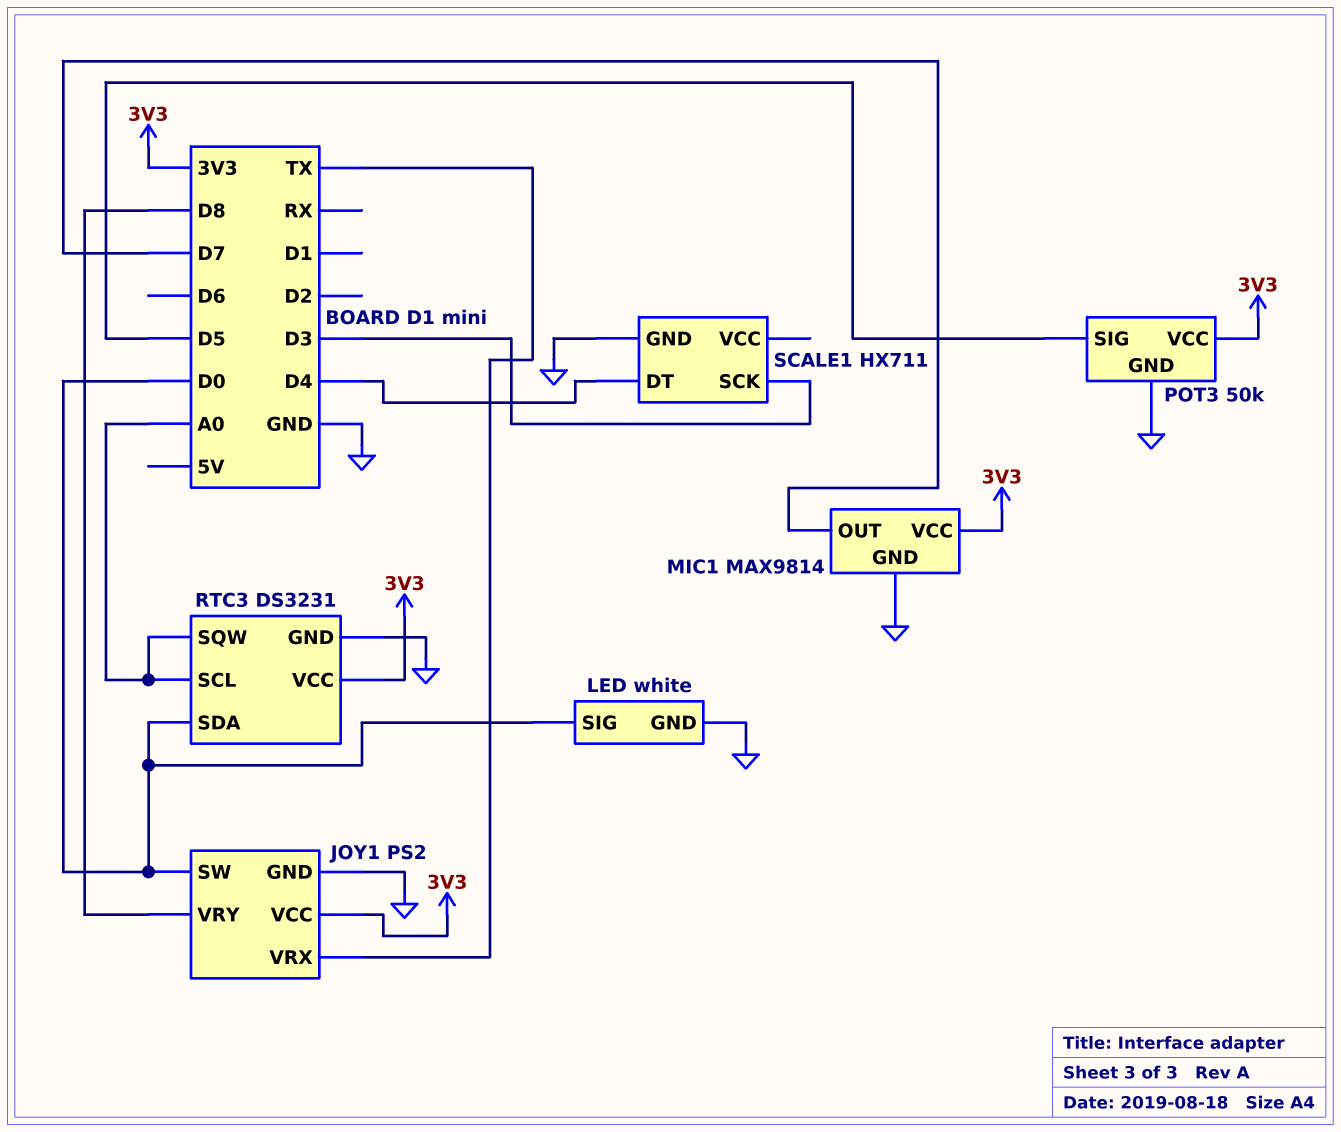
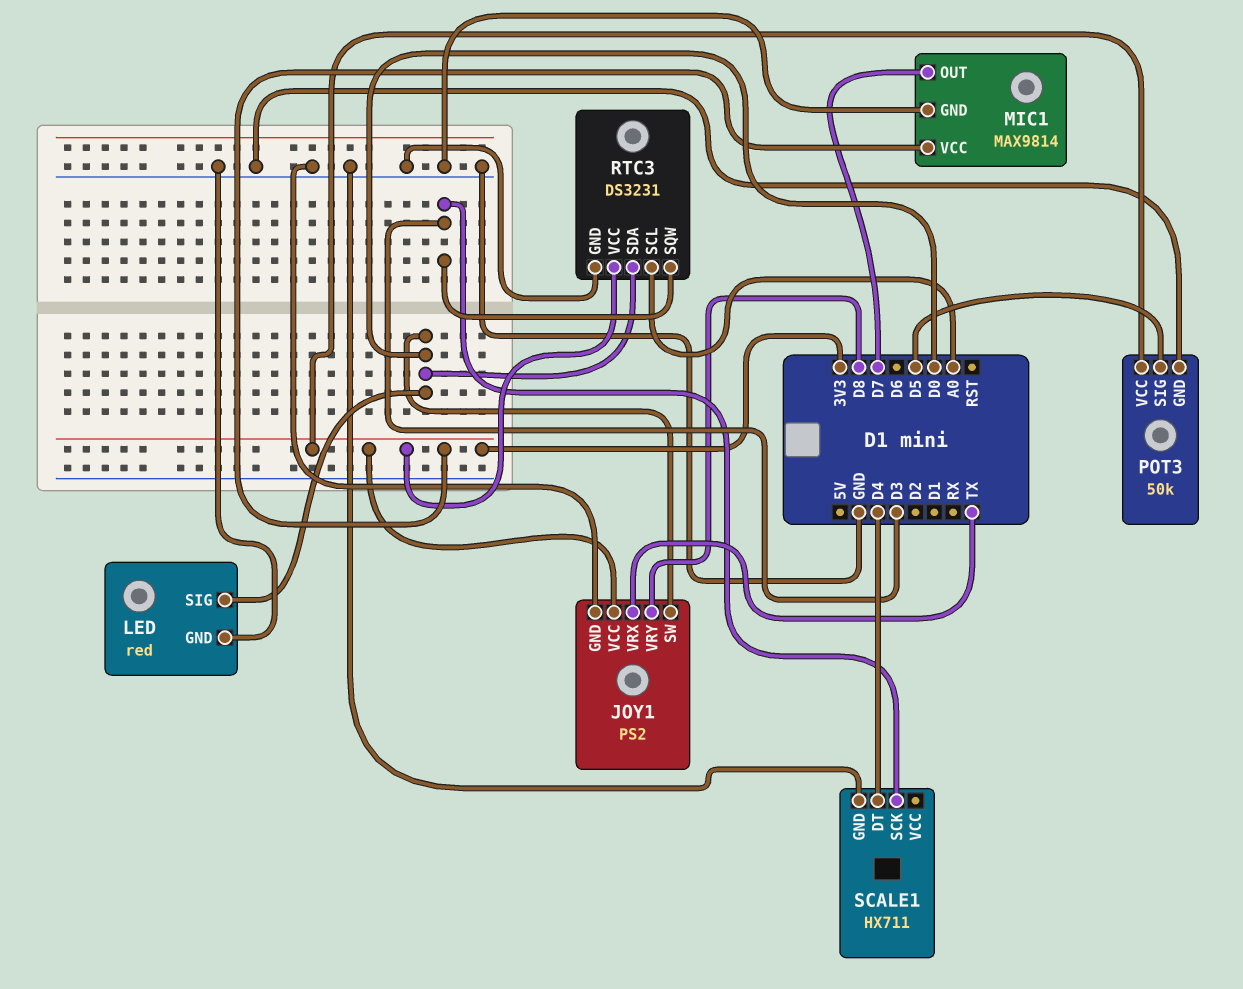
LED: white -> red
RTC3 pin SQW: A0 -> D3

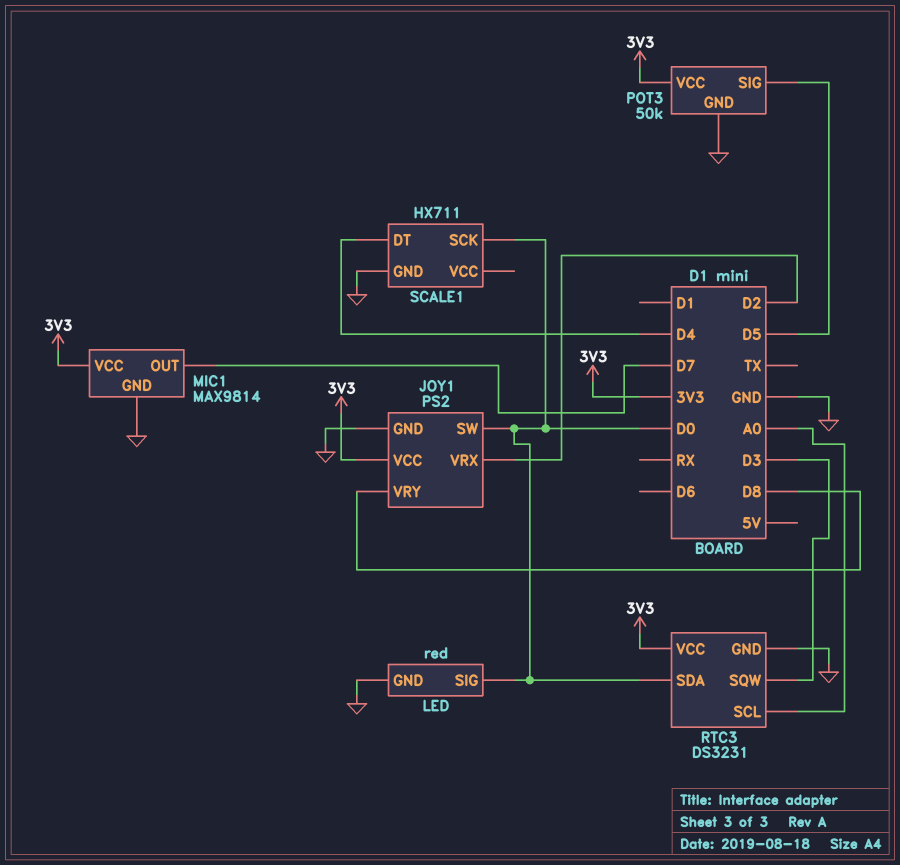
JOY1 pin VRX: TX -> D2
SCALE1 pin SCK: D3 -> D0

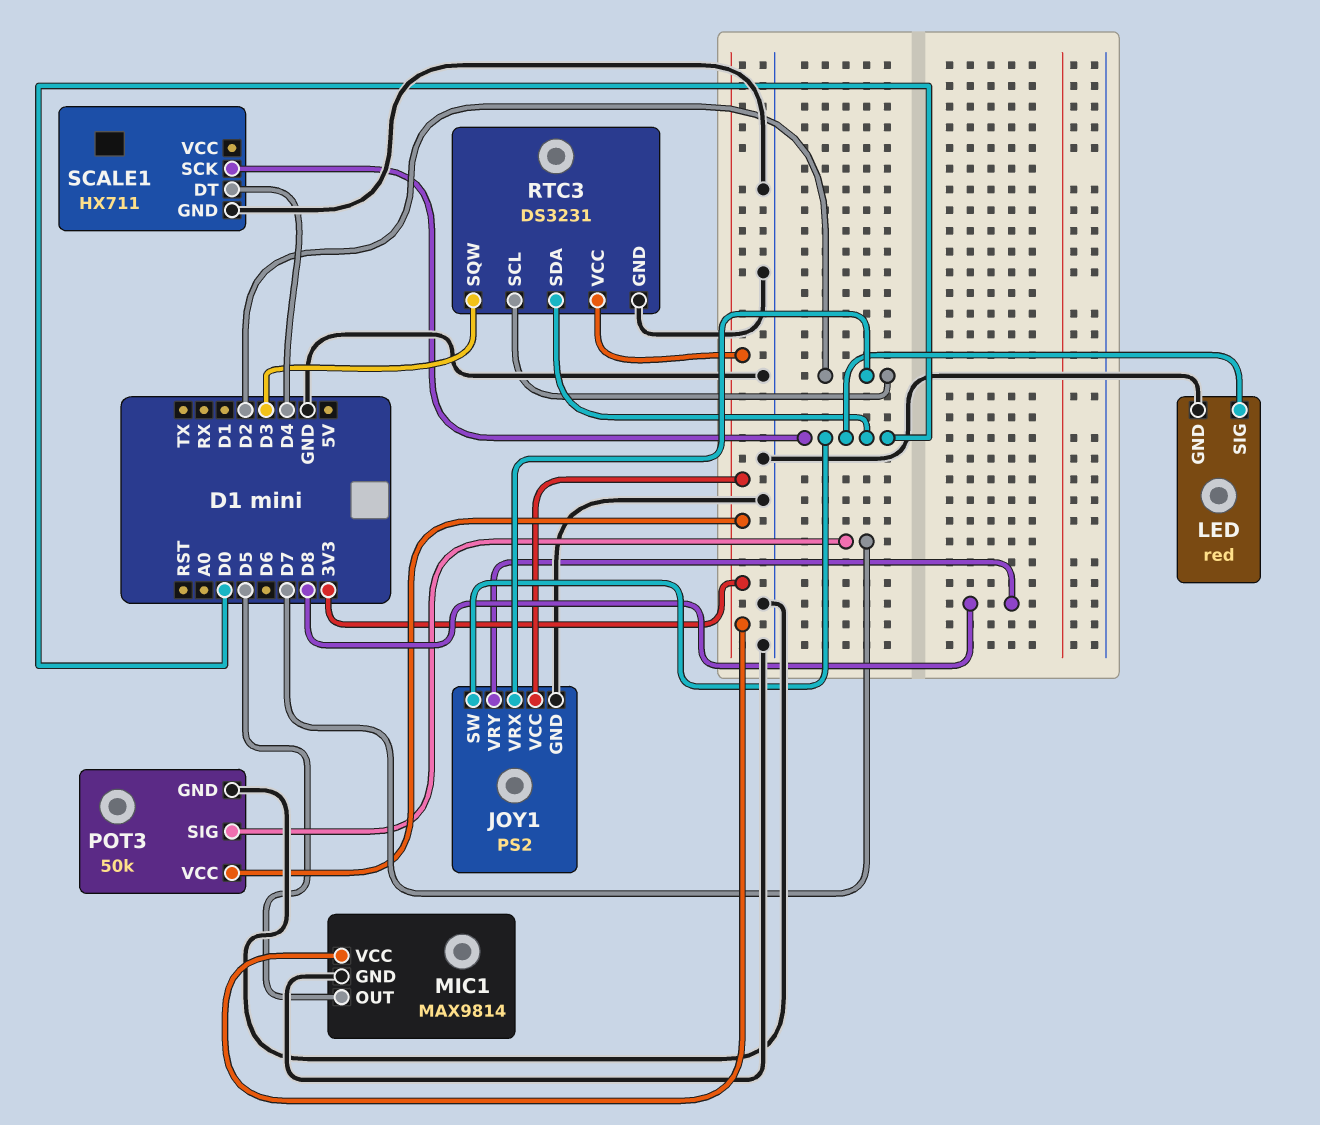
MIC1 pin OUT: D7 -> D5
POT3 pin SIG: D5 -> D7
RTC3 pin SCL: A0 -> D2

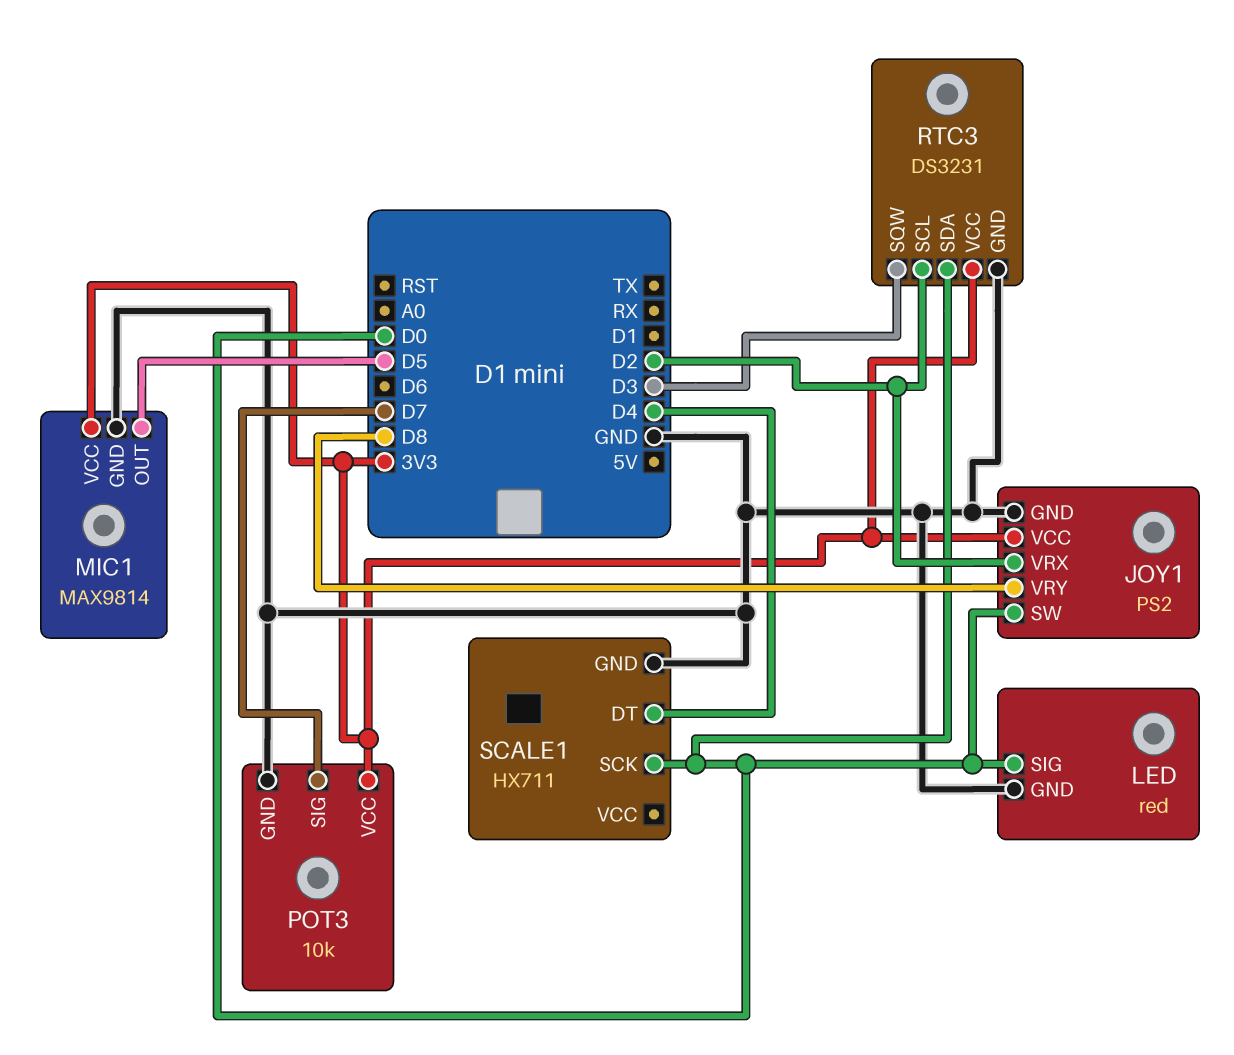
POT3: 50k -> 10k

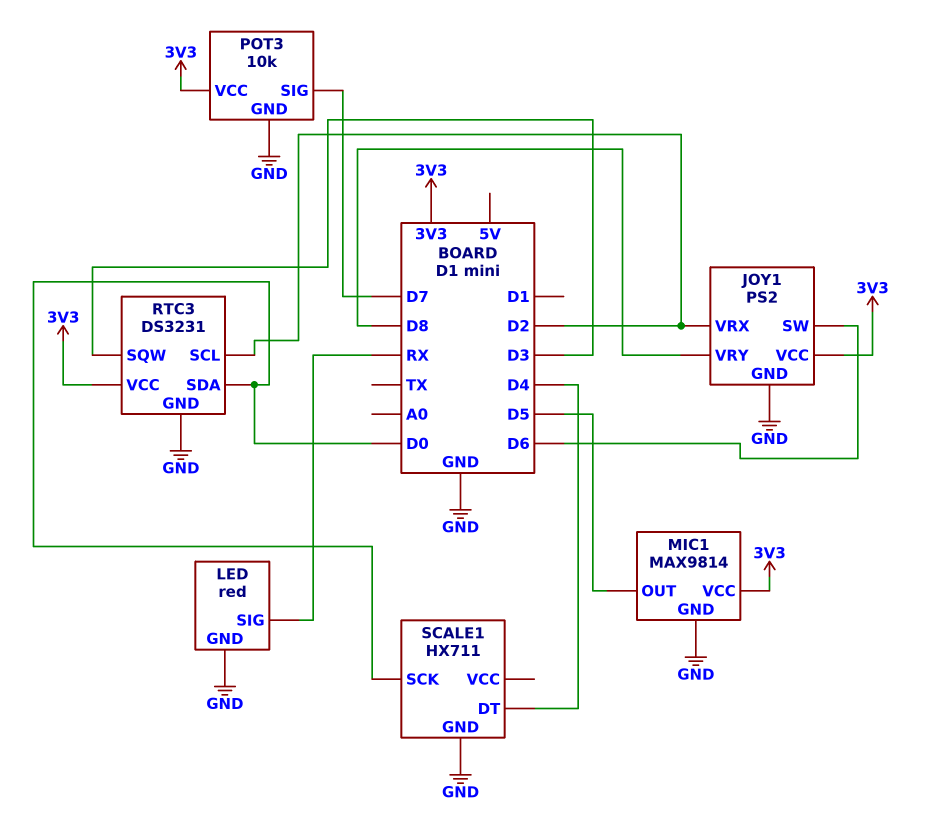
JOY1 pin SW: D0 -> D6
LED pin SIG: D0 -> RX

